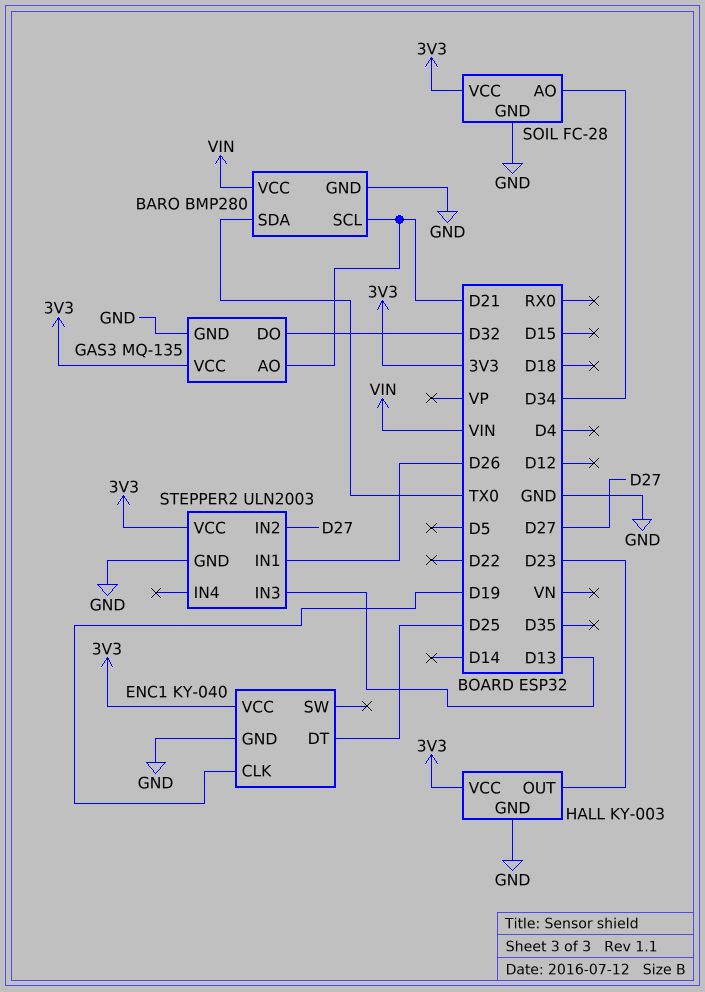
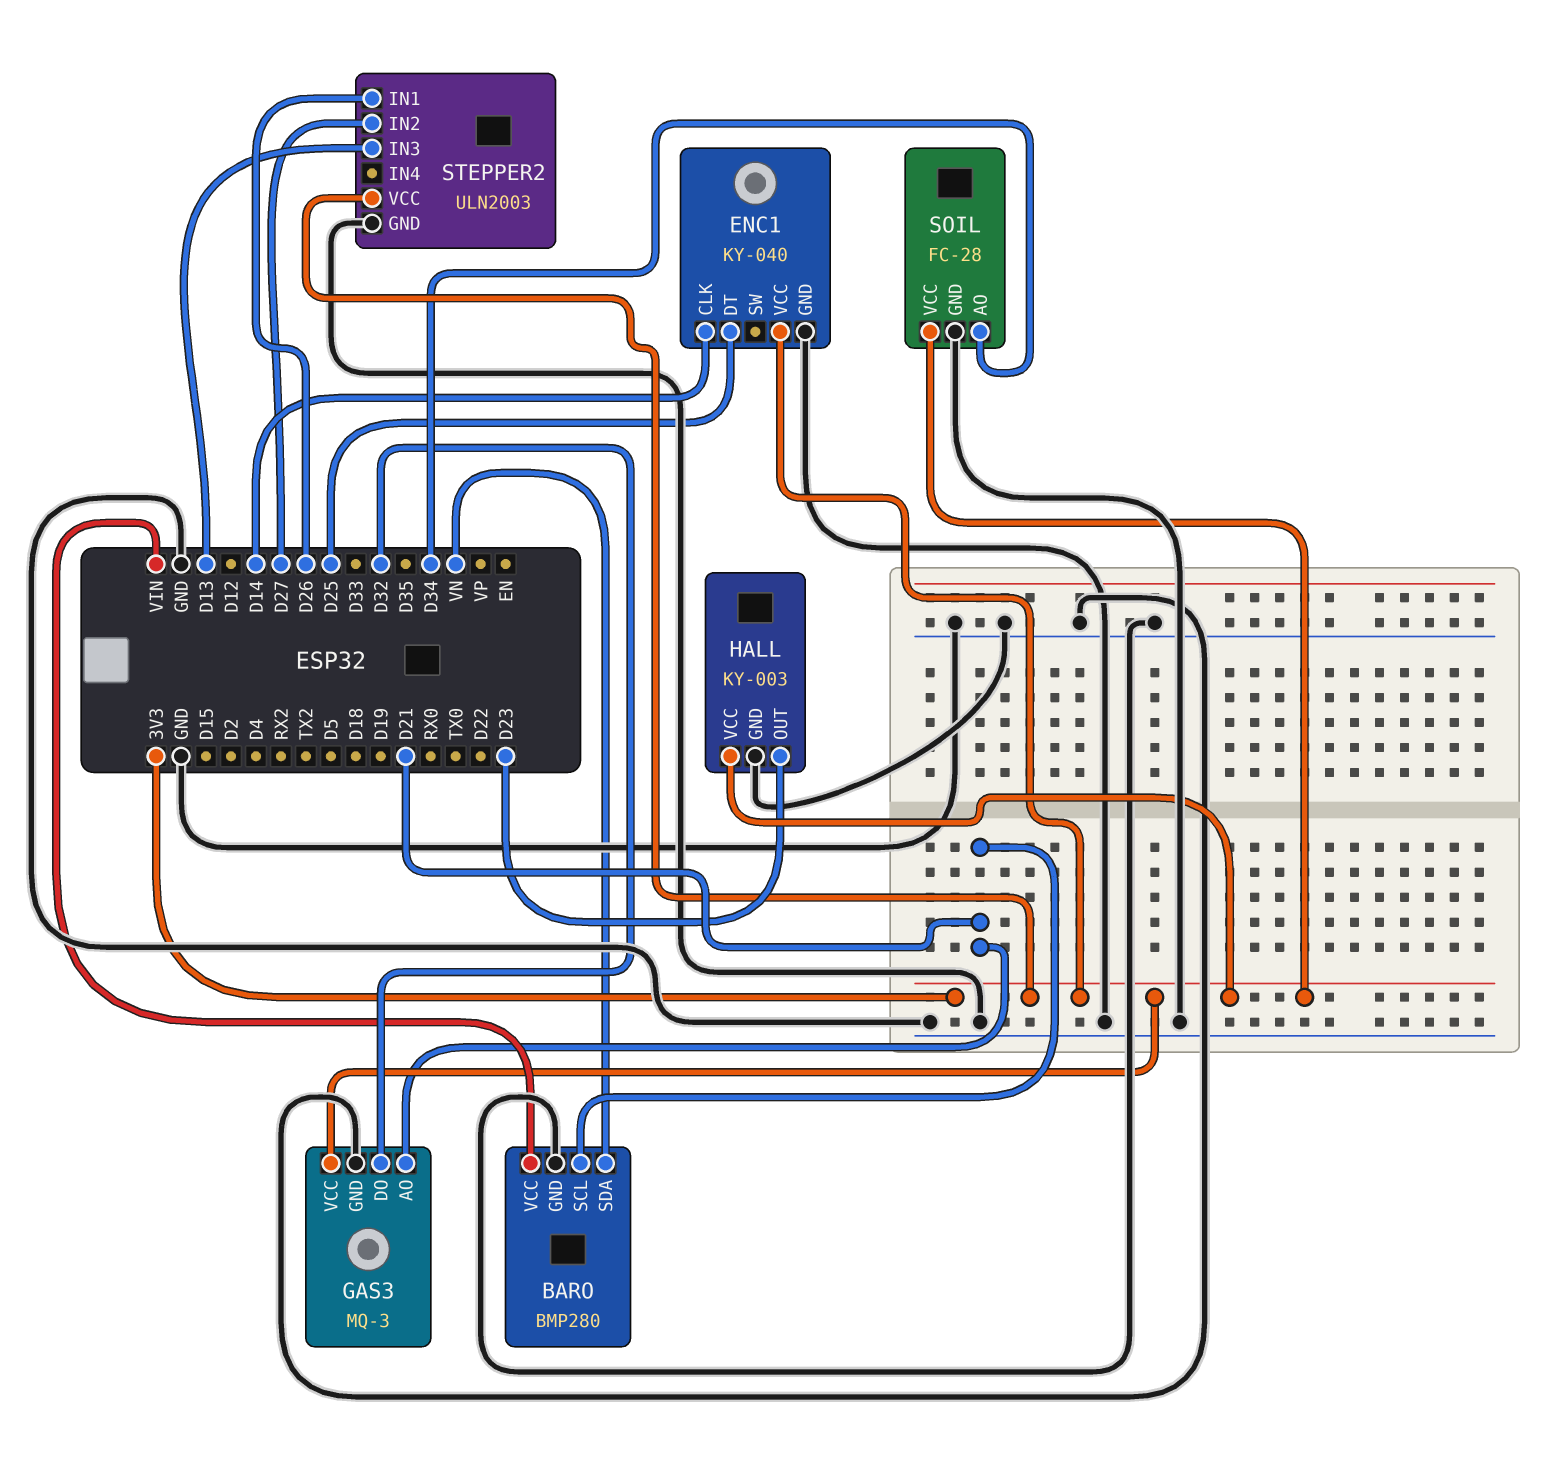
BARO pin SDA: TX0 -> VN
ENC1 pin CLK: D19 -> D14
GAS3: MQ-135 -> MQ-3

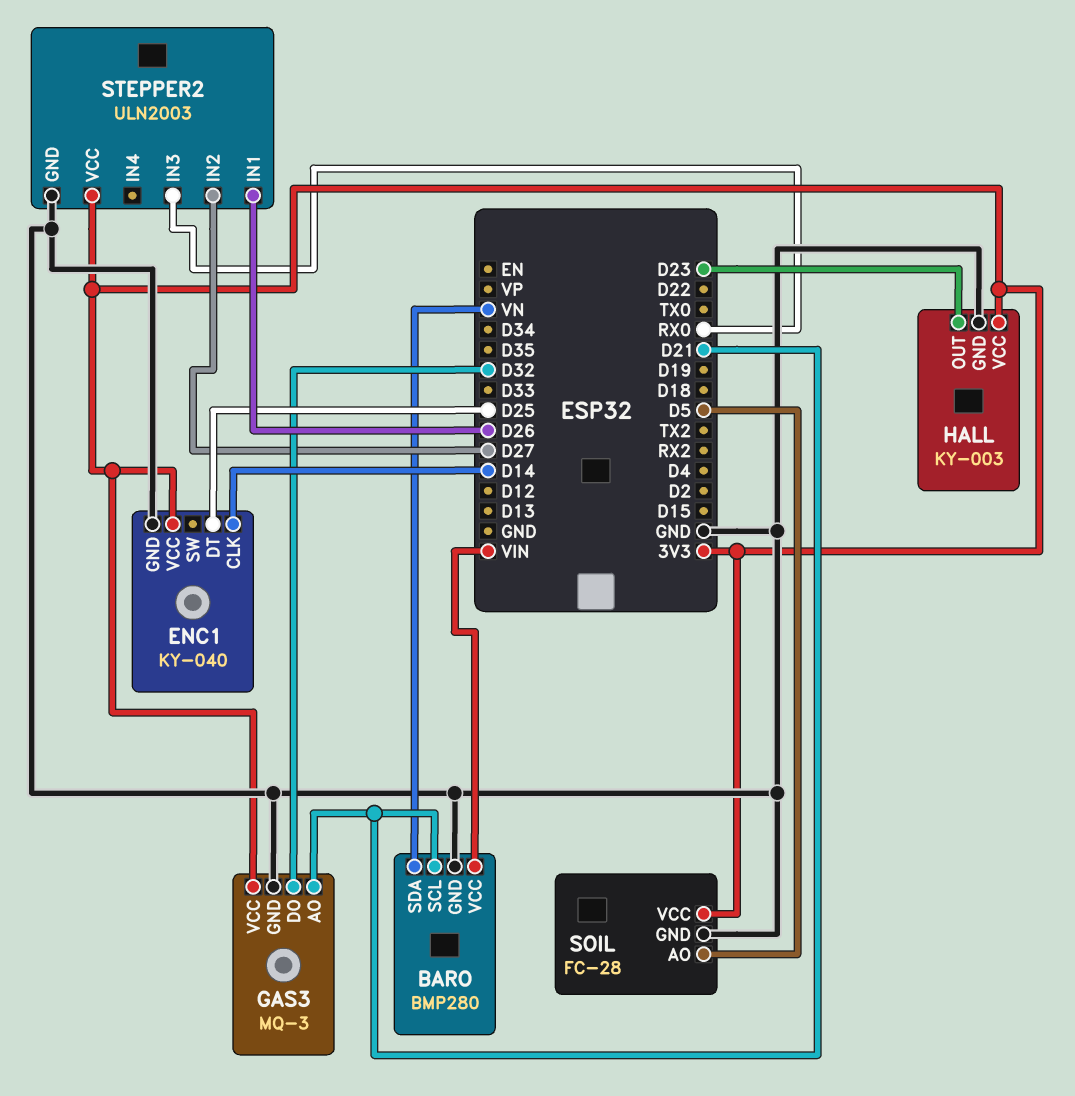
SOIL pin AO: D34 -> D5
STEPPER2 pin IN3: D13 -> RX0

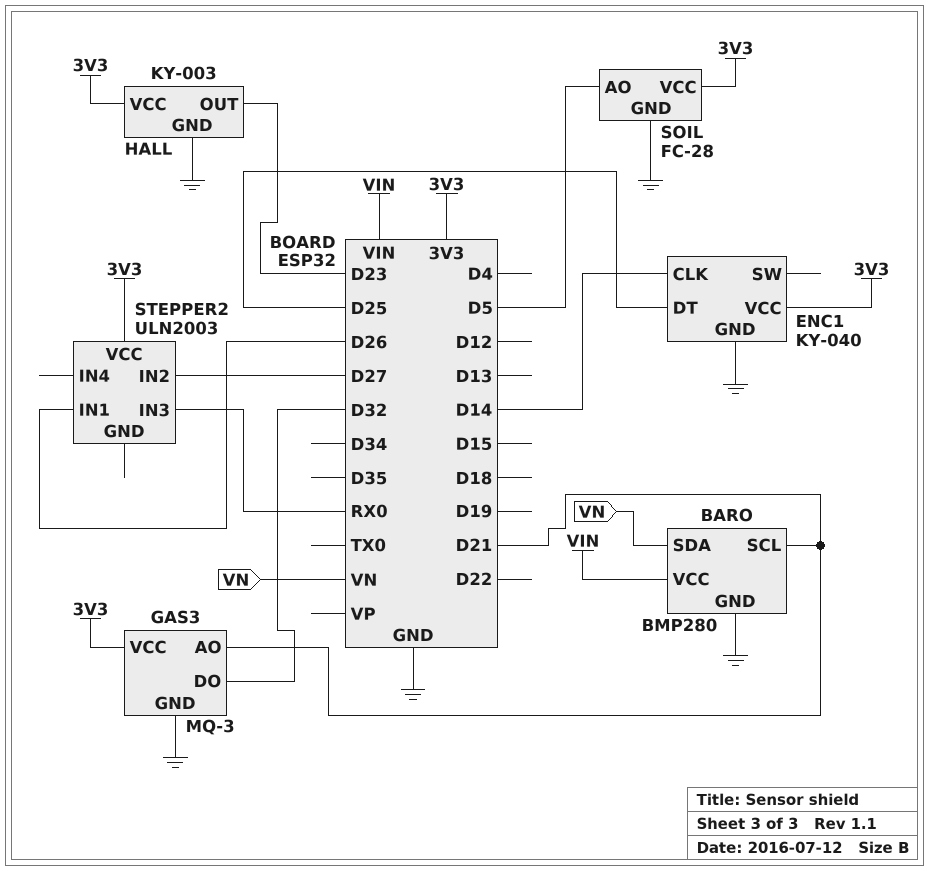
STEPPER2 pin GND: GND -> none

